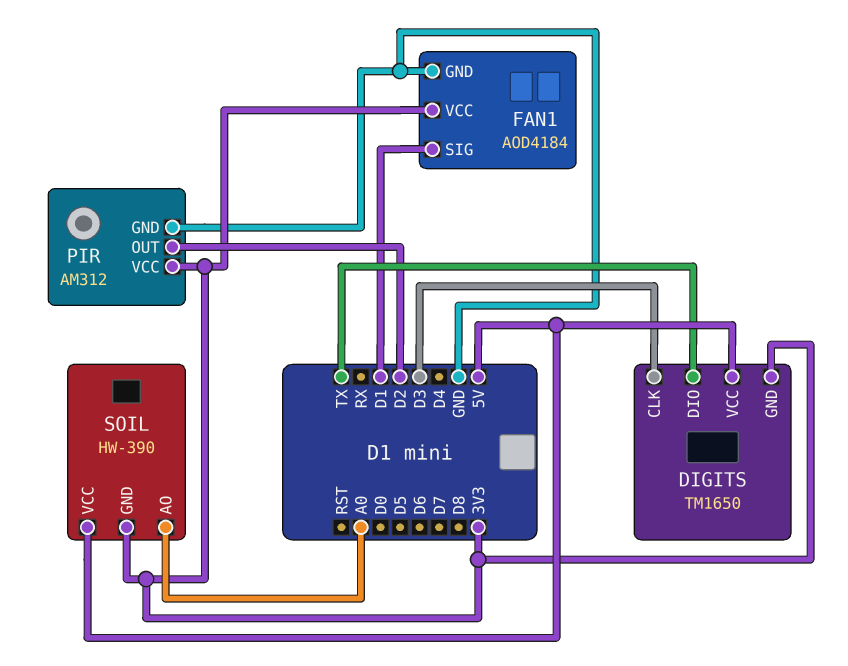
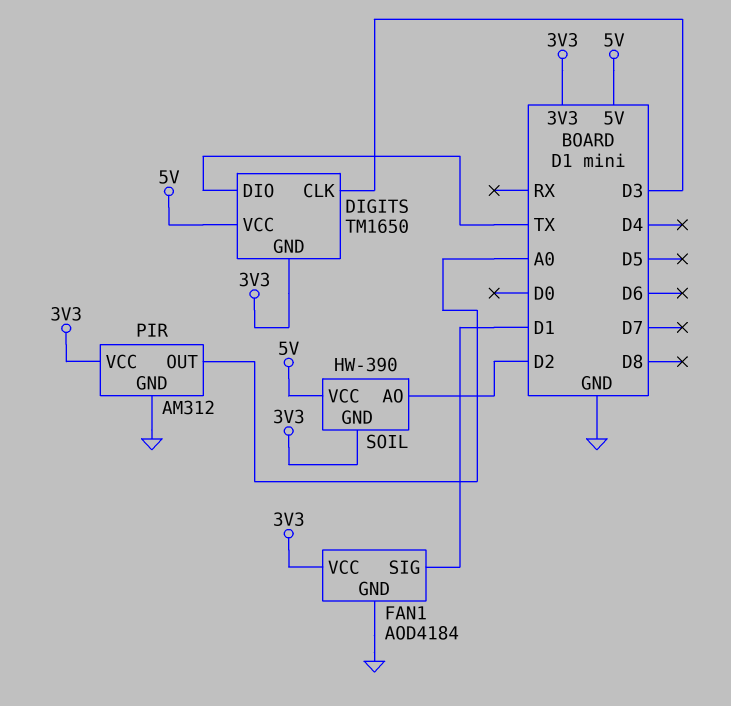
PIR pin OUT: D2 -> A0
SOIL pin AO: A0 -> D2

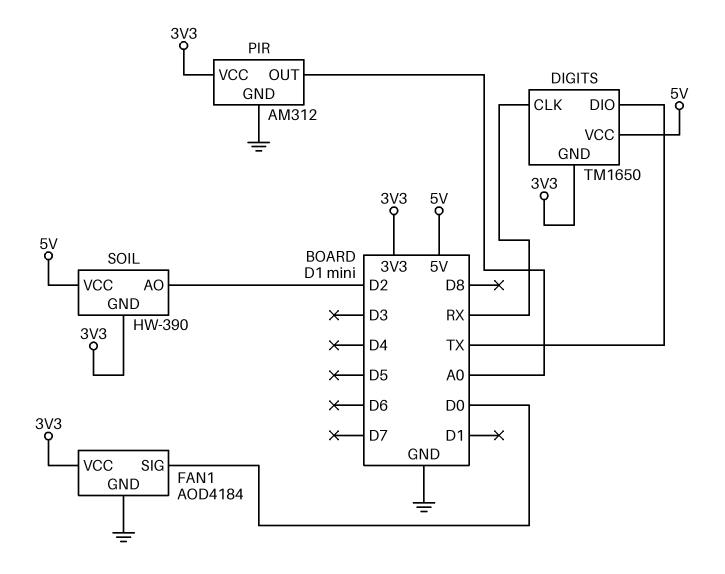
DIGITS pin CLK: D3 -> RX
FAN1 pin SIG: D1 -> D0

